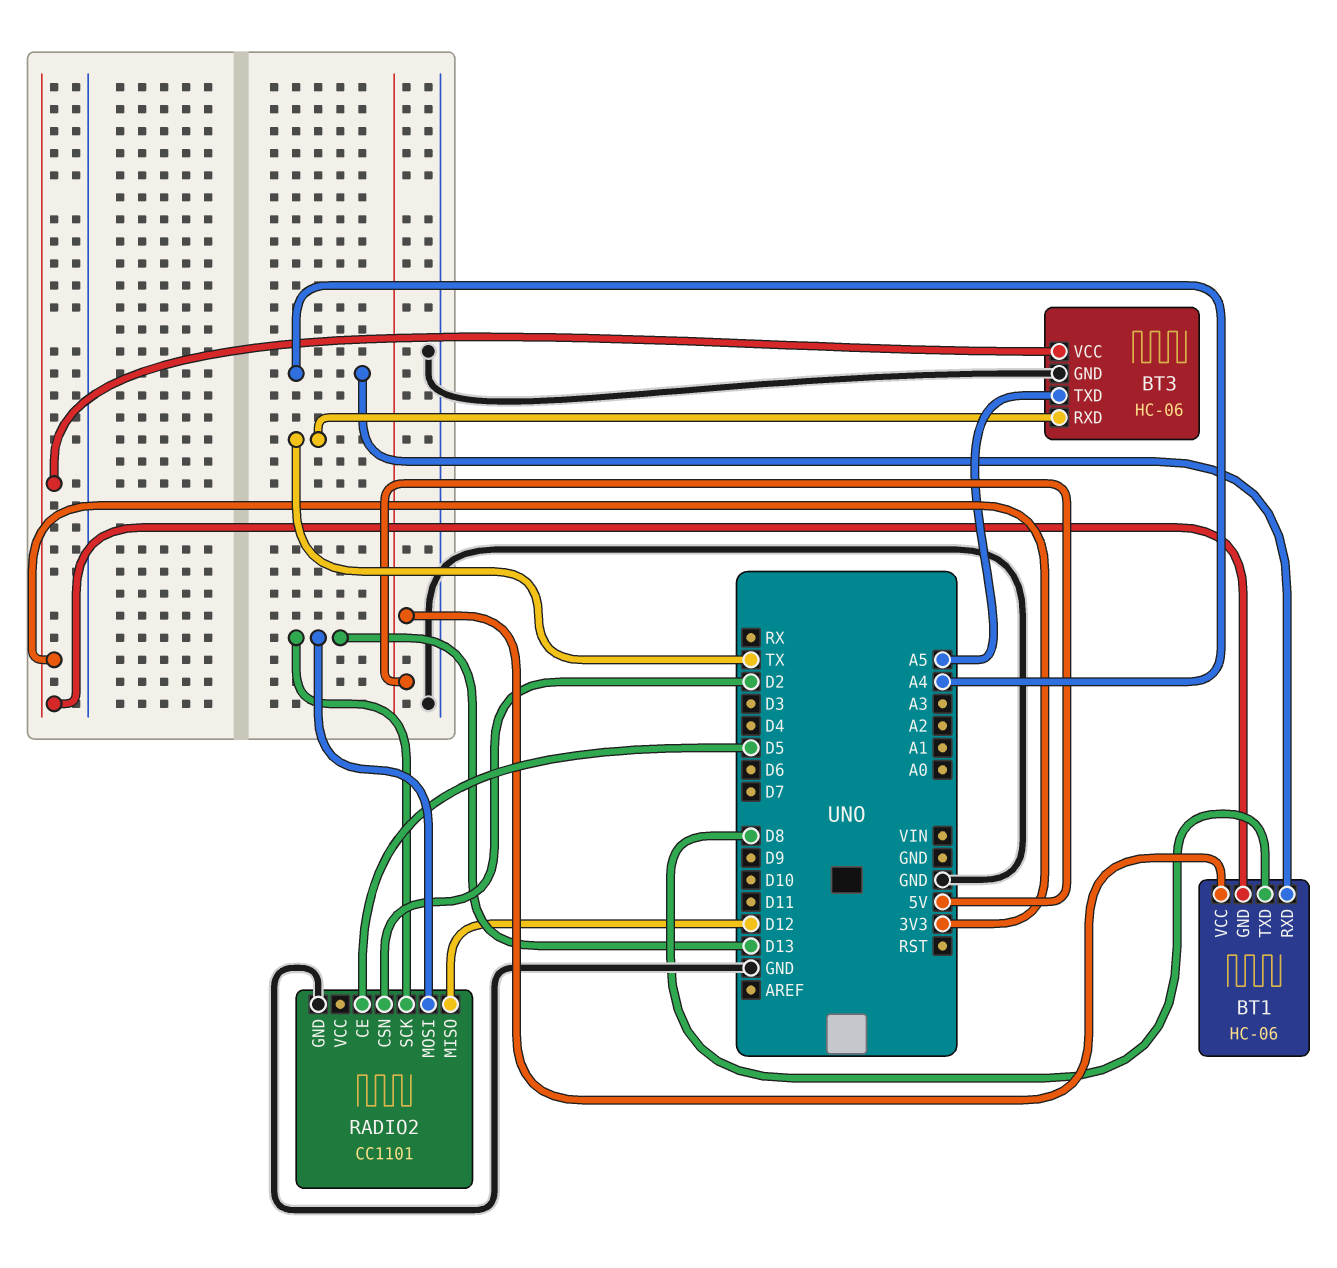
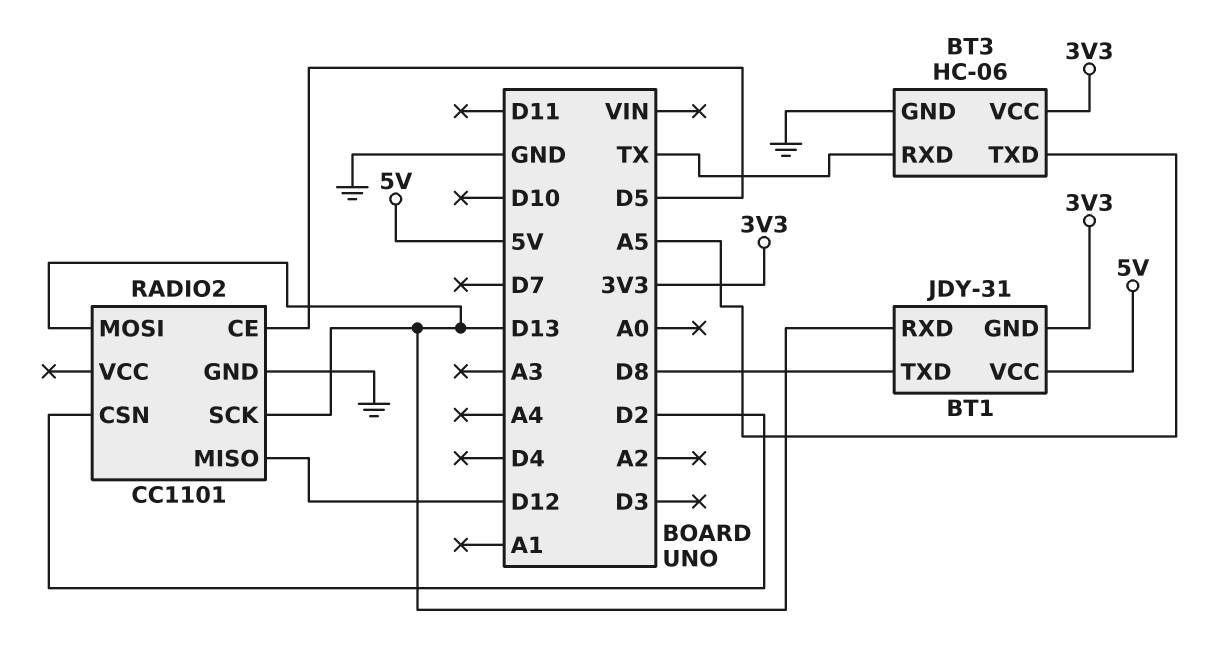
BT1: HC-06 -> JDY-31
BT1 pin RXD: A4 -> D13

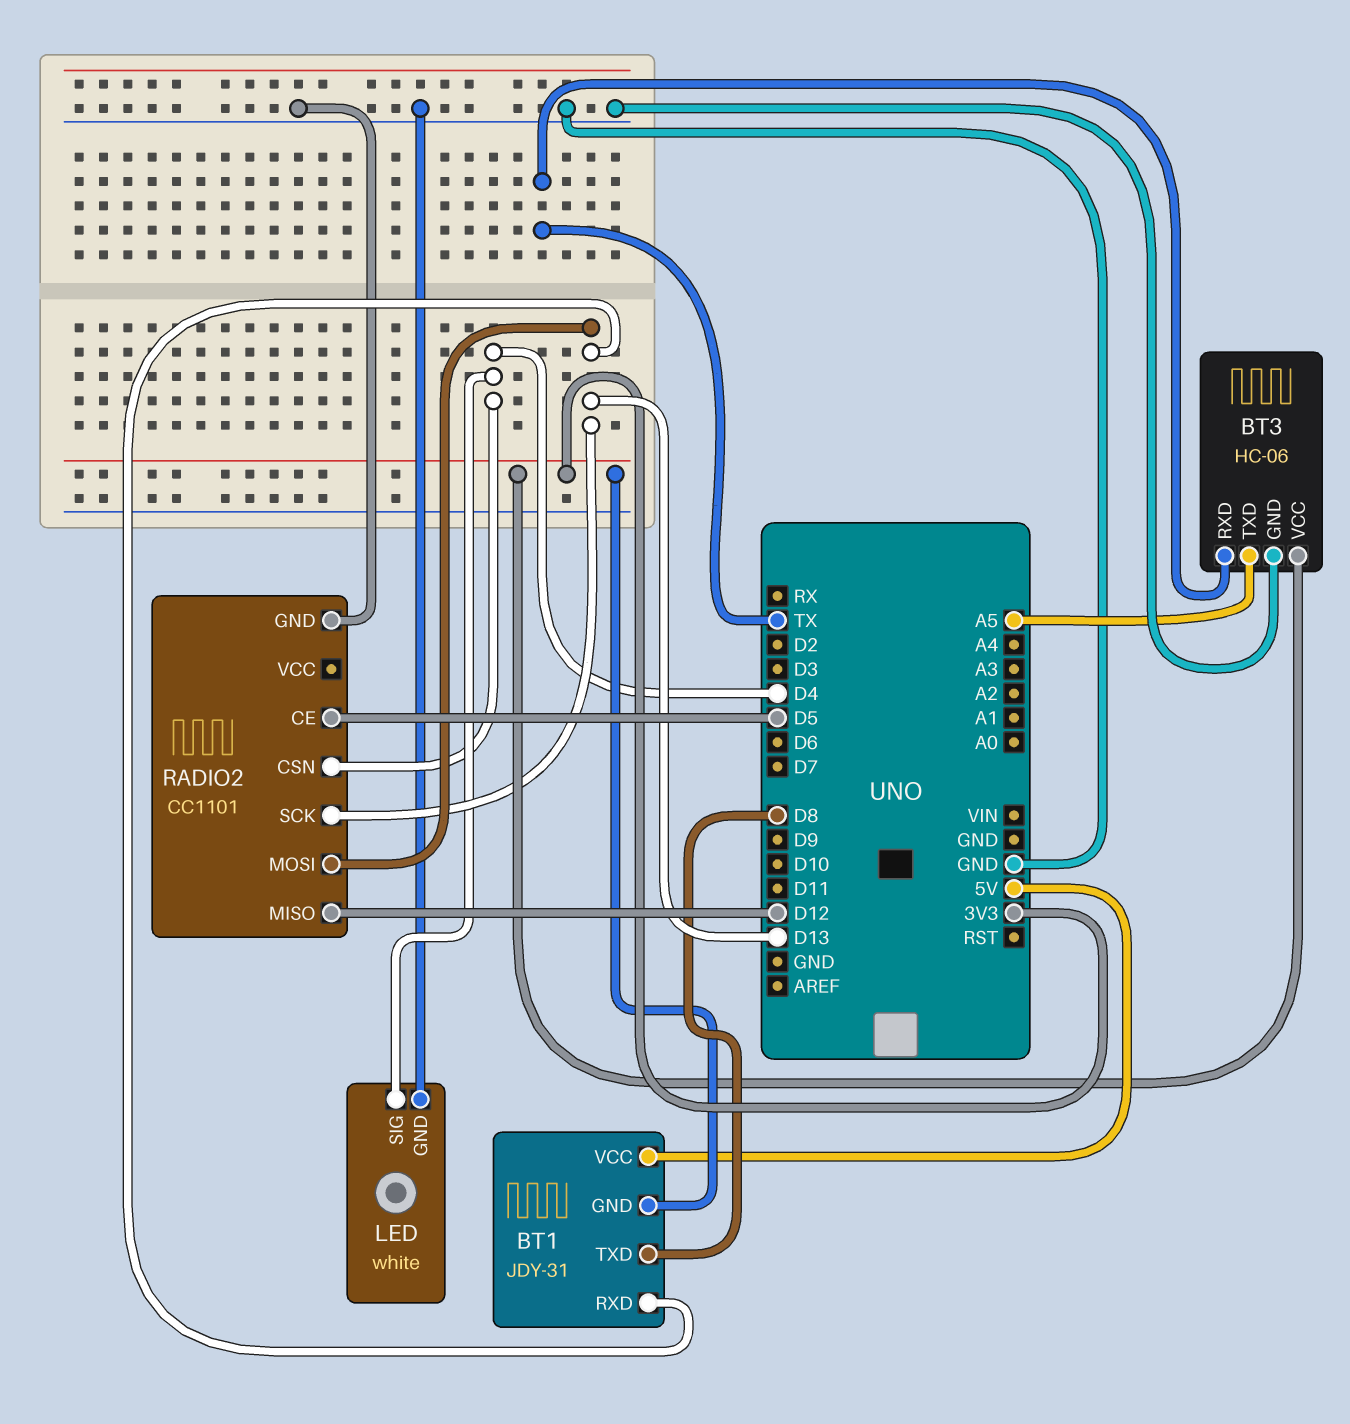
LED: none -> white
LED pin GND: none -> GND
LED pin SIG: none -> D4
RADIO2 pin CSN: D2 -> D4

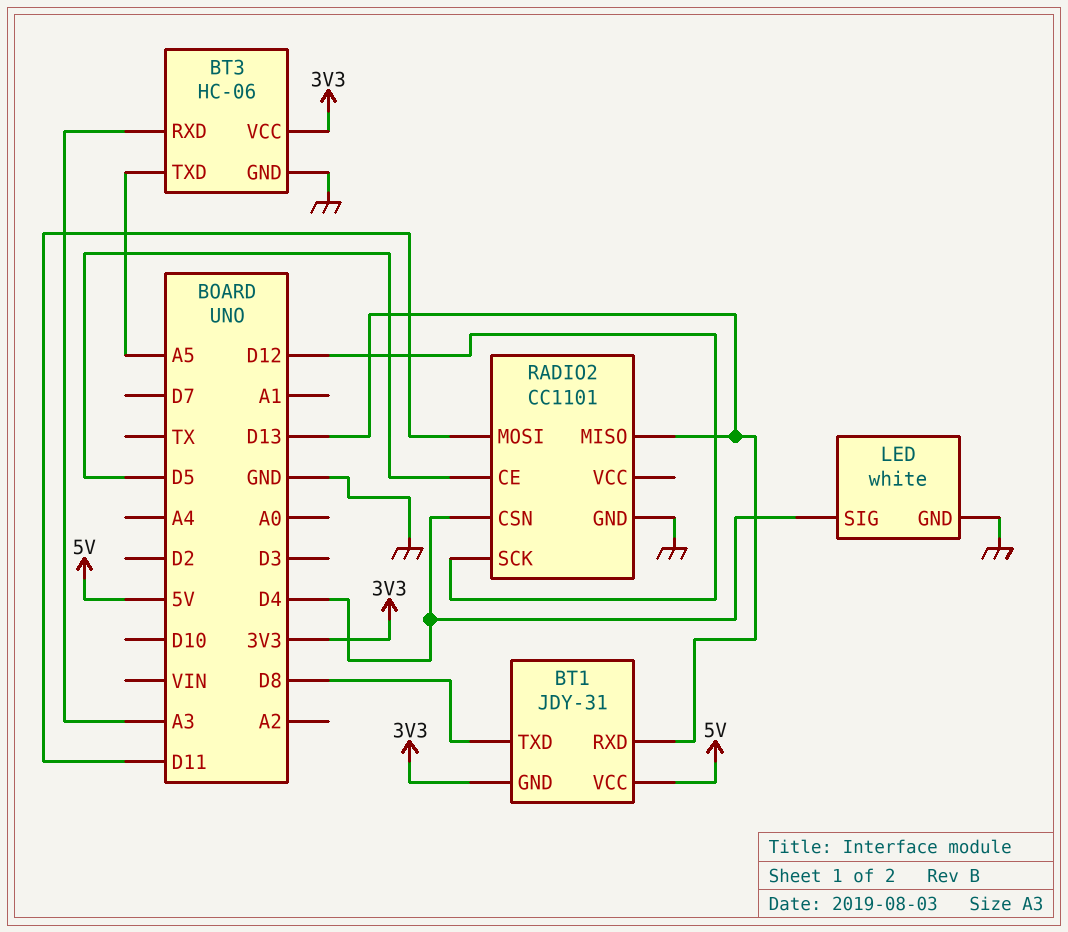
BT3 pin RXD: TX -> A3
RADIO2 pin MISO: D12 -> D13
RADIO2 pin MOSI: D13 -> D11
RADIO2 pin SCK: D13 -> D12

